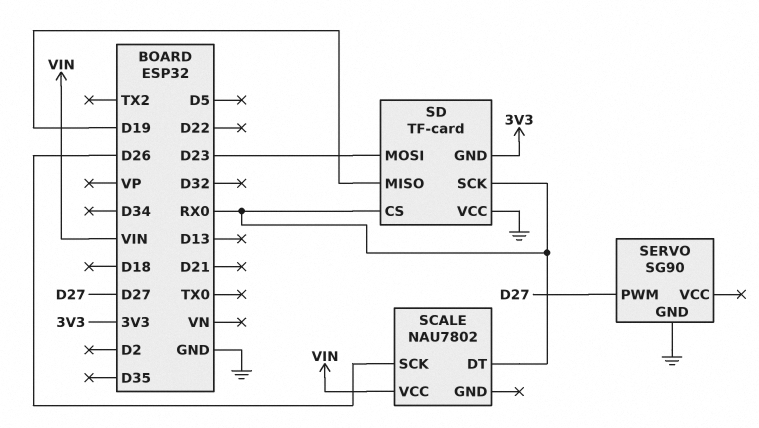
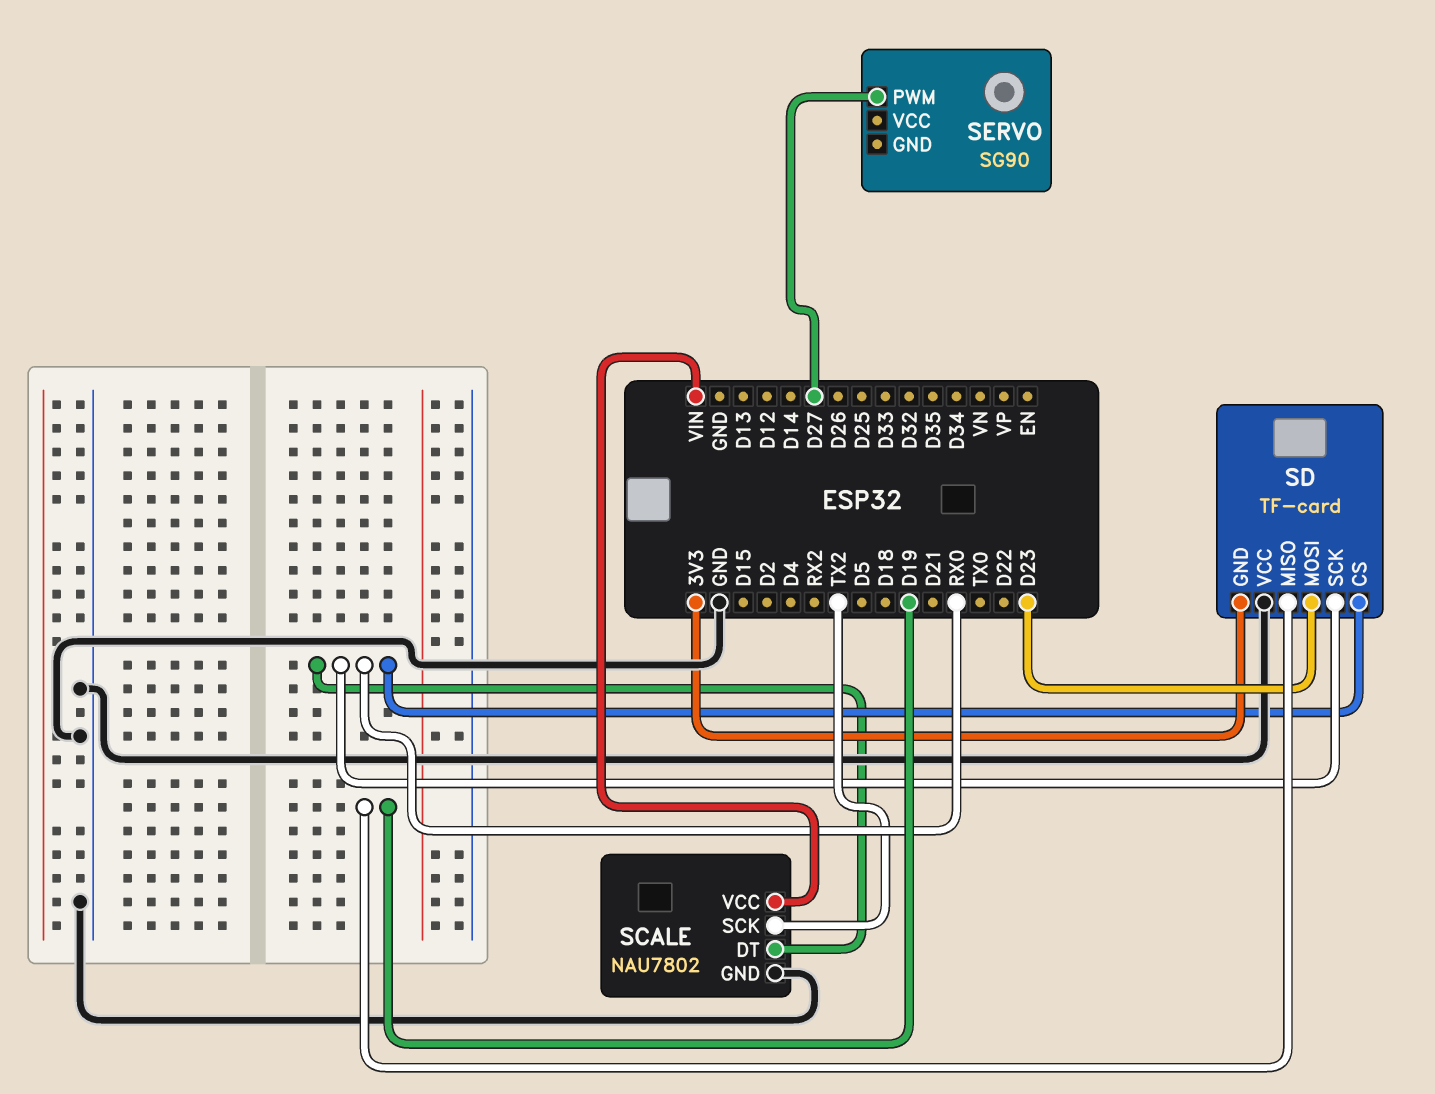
SCALE pin GND: none -> GND
SCALE pin SCK: D26 -> TX2
SERVO pin GND: GND -> none

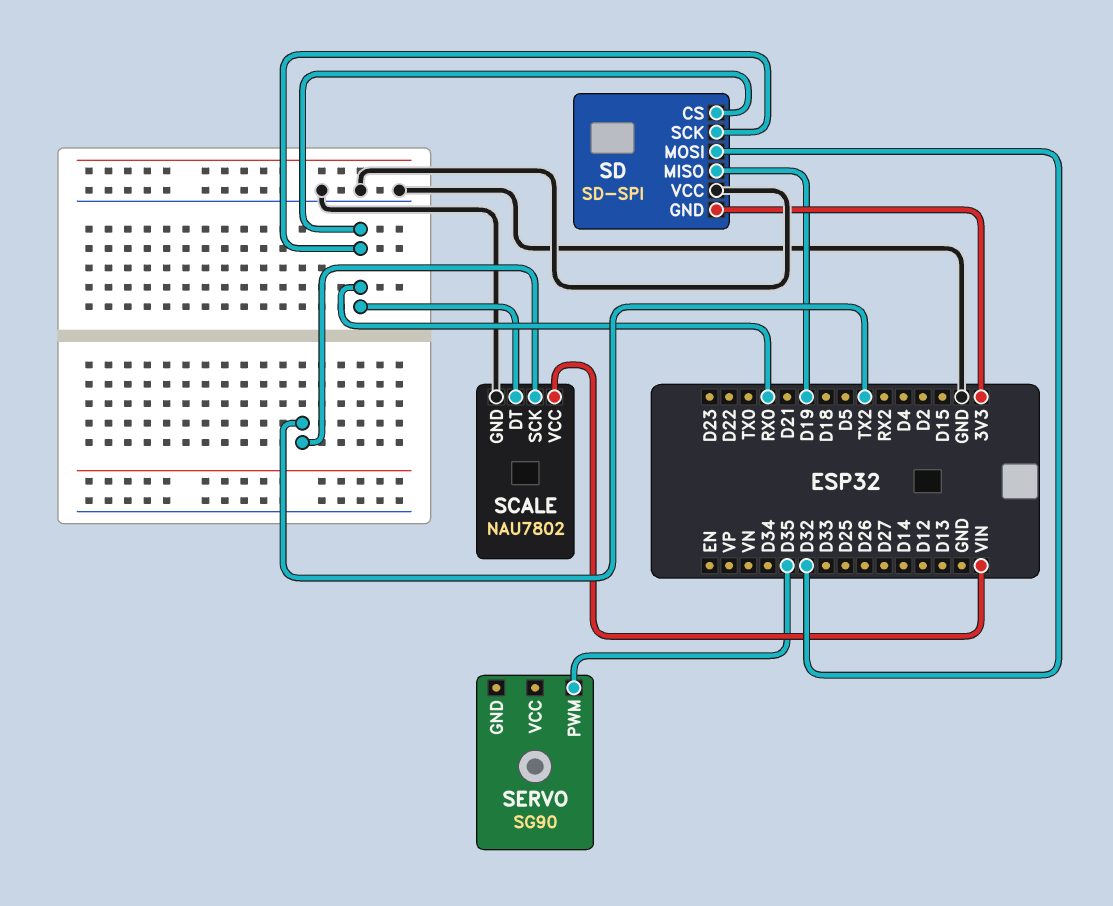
SD: TF-card -> SD-SPI
SD pin MOSI: D23 -> D32
SERVO pin PWM: D27 -> D35

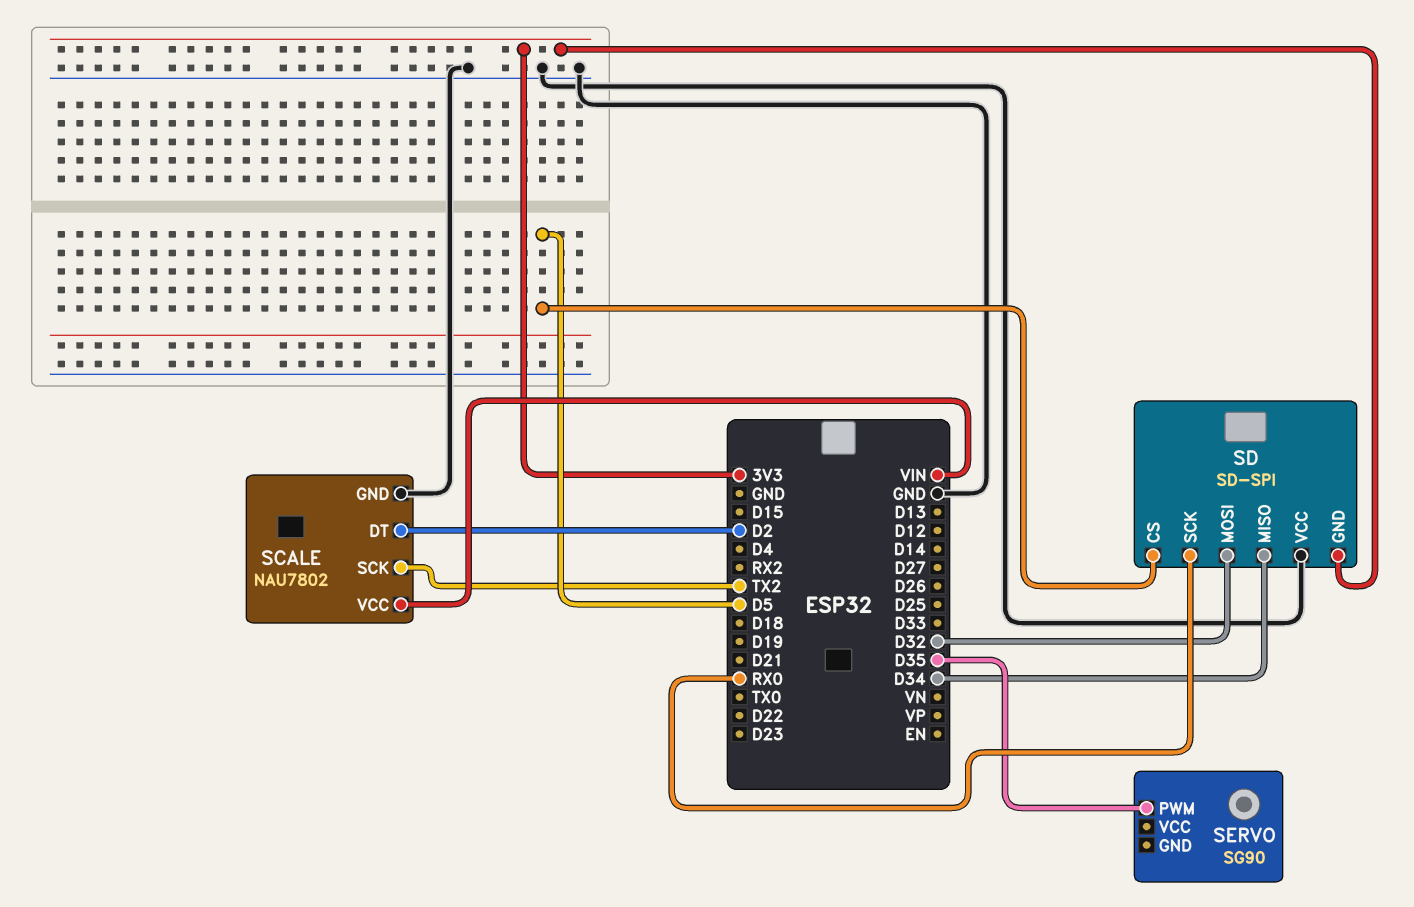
SCALE pin DT: RX0 -> D2
SD pin CS: RX0 -> D5
SD pin MISO: D19 -> D34

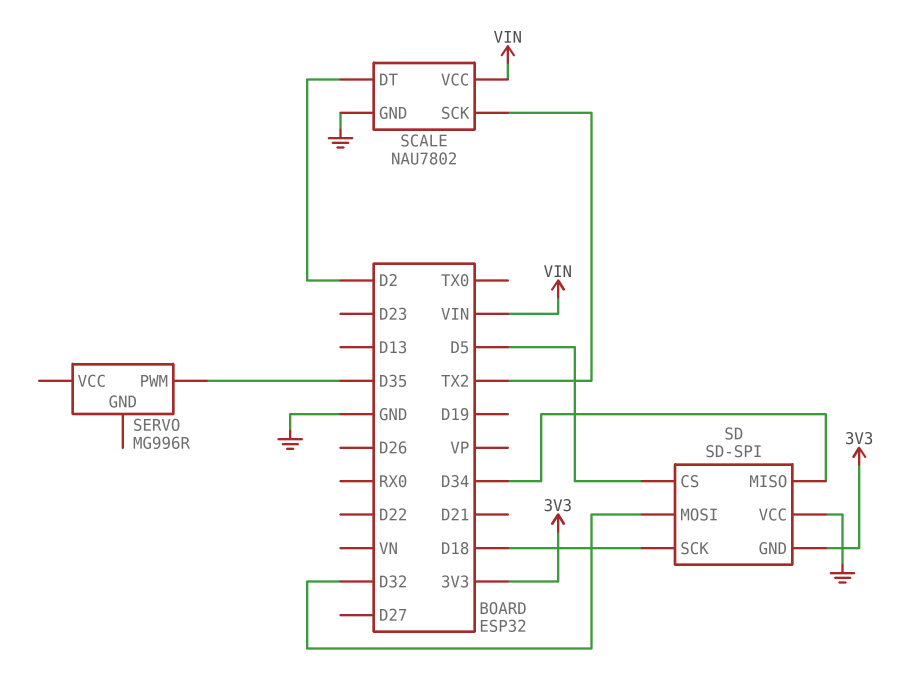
SD pin SCK: RX0 -> D18
SERVO: SG90 -> MG996R

